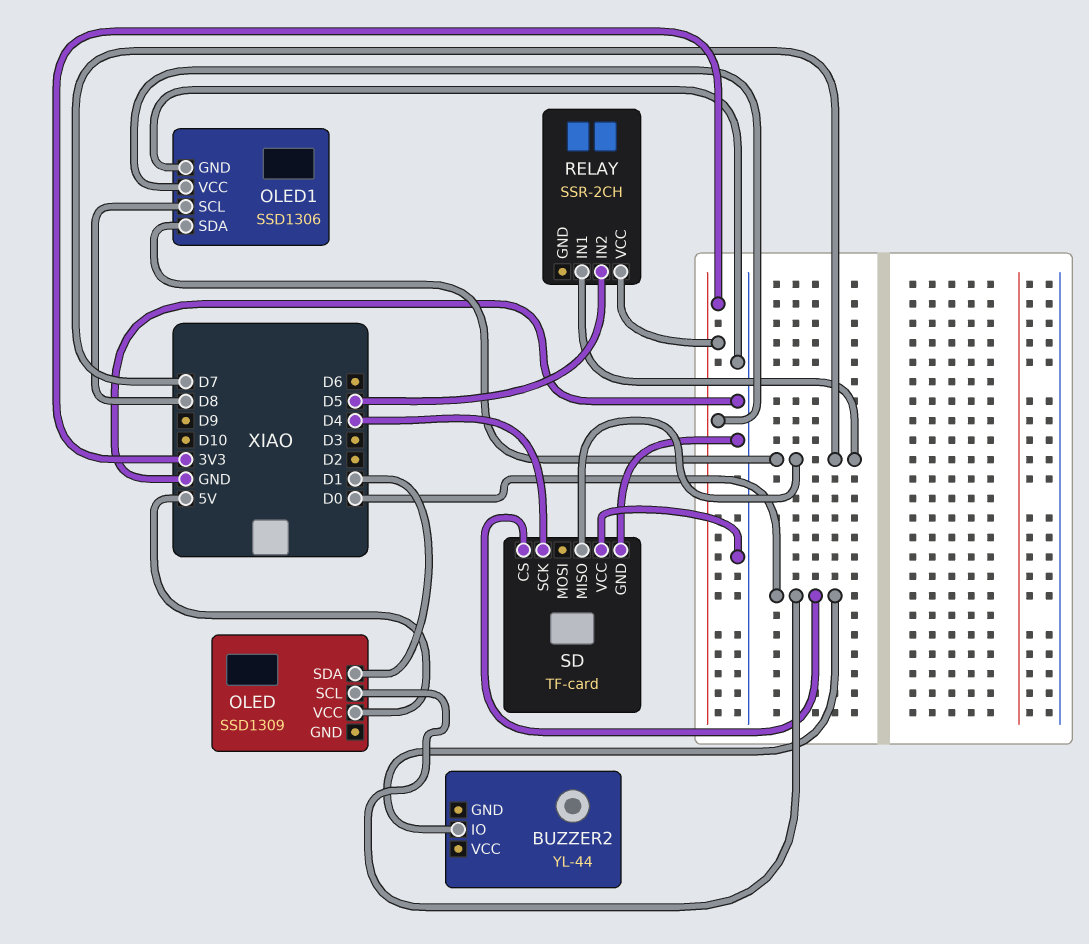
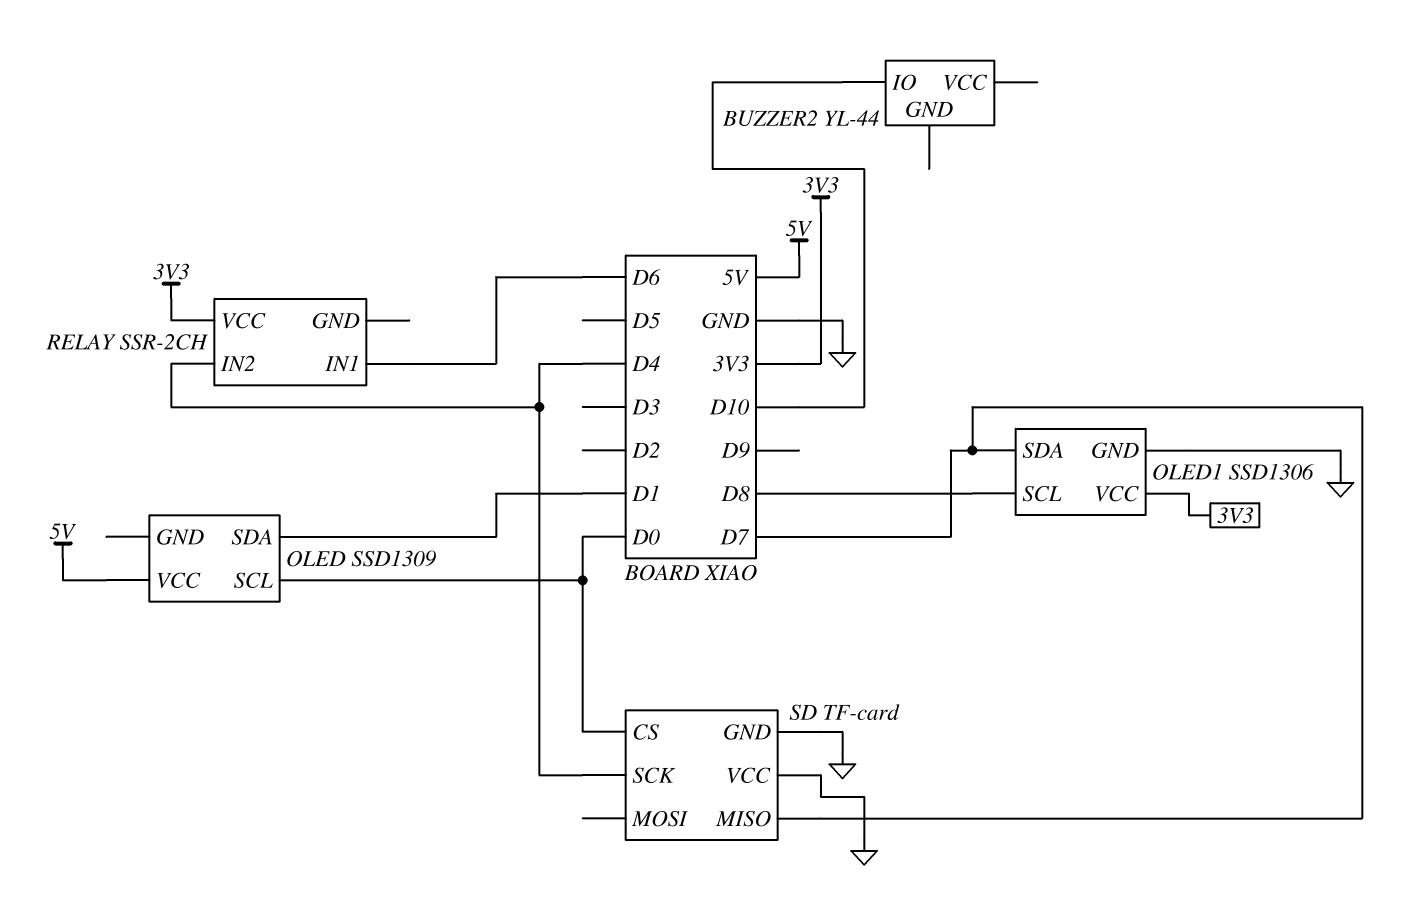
BUZZER2 pin IO: D0 -> D10
RELAY pin IN1: D7 -> D6
RELAY pin IN2: D5 -> D4

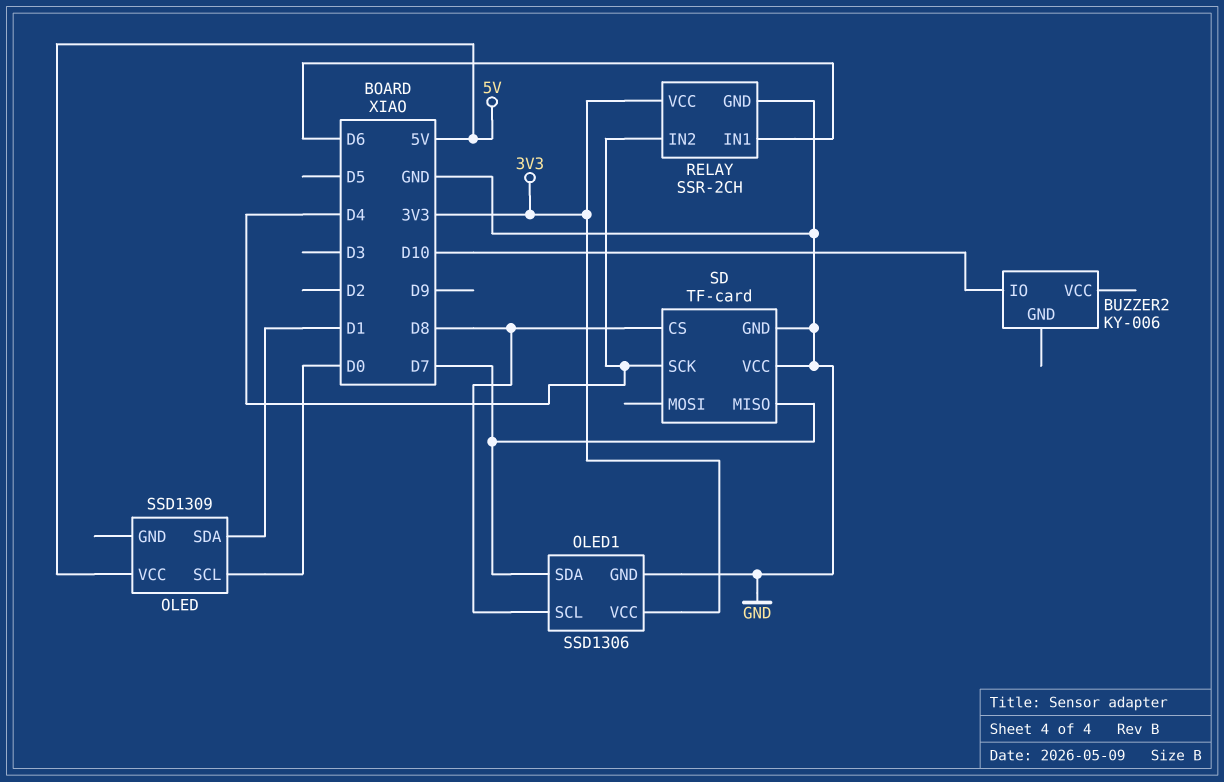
BUZZER2: YL-44 -> KY-006
RELAY pin GND: none -> GND
SD pin CS: D0 -> D8

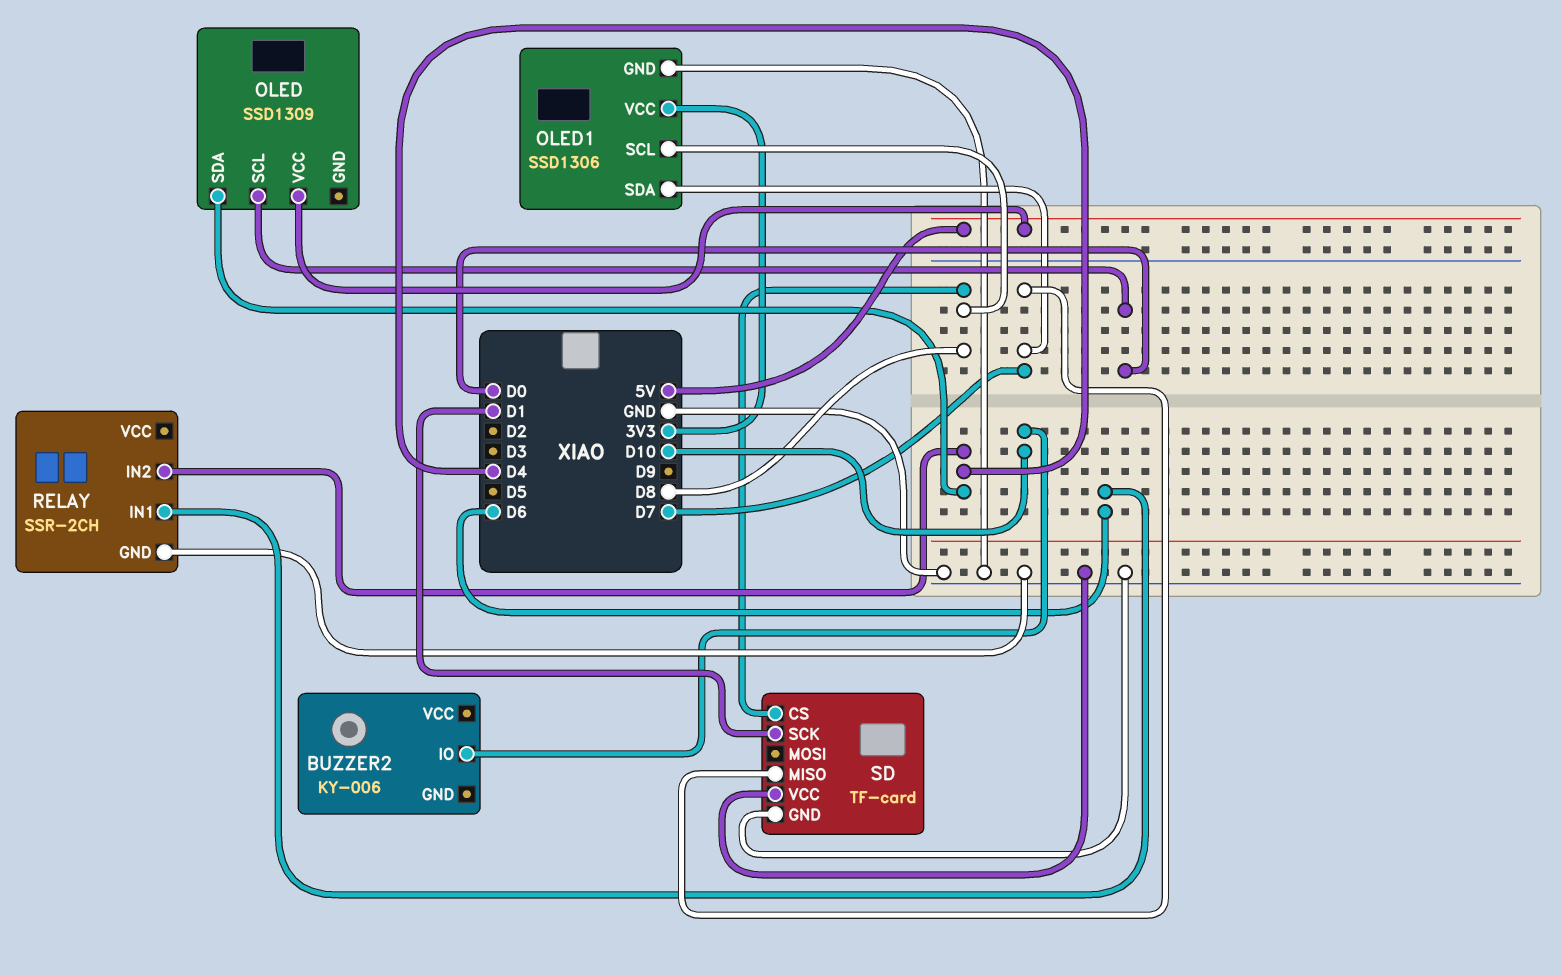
OLED pin SDA: D1 -> D4
RELAY pin VCC: 3V3 -> none
SD pin SCK: D4 -> D1

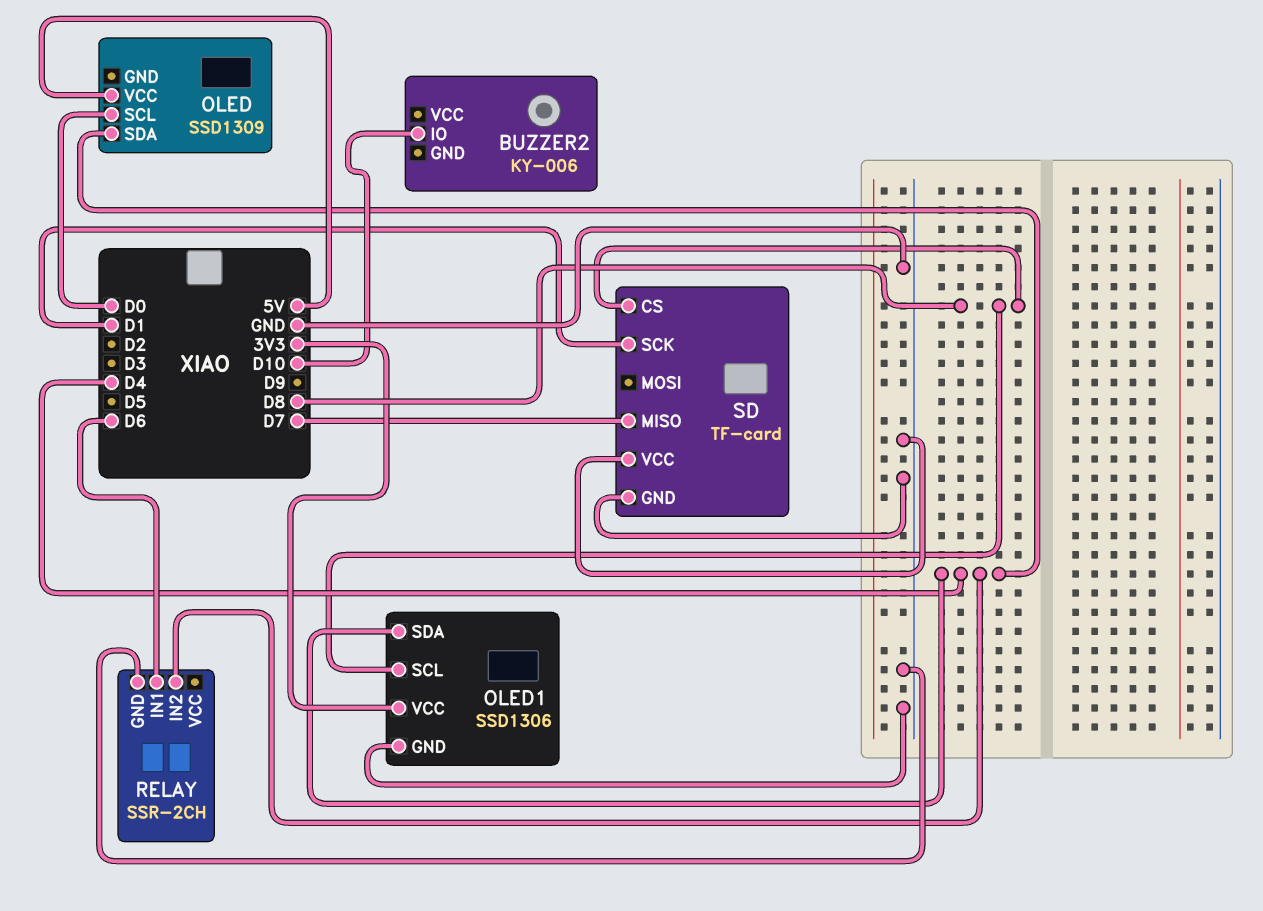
OLED1 pin SDA: D7 -> D4

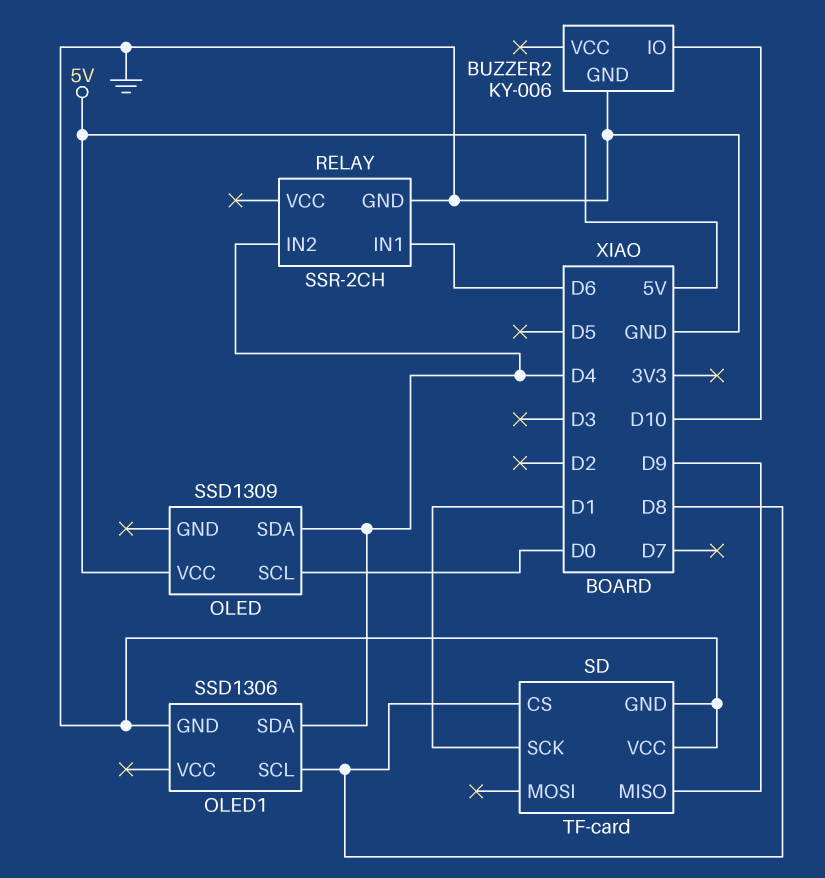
BUZZER2 pin GND: none -> GND
OLED1 pin VCC: 3V3 -> none
SD pin MISO: D7 -> D9

